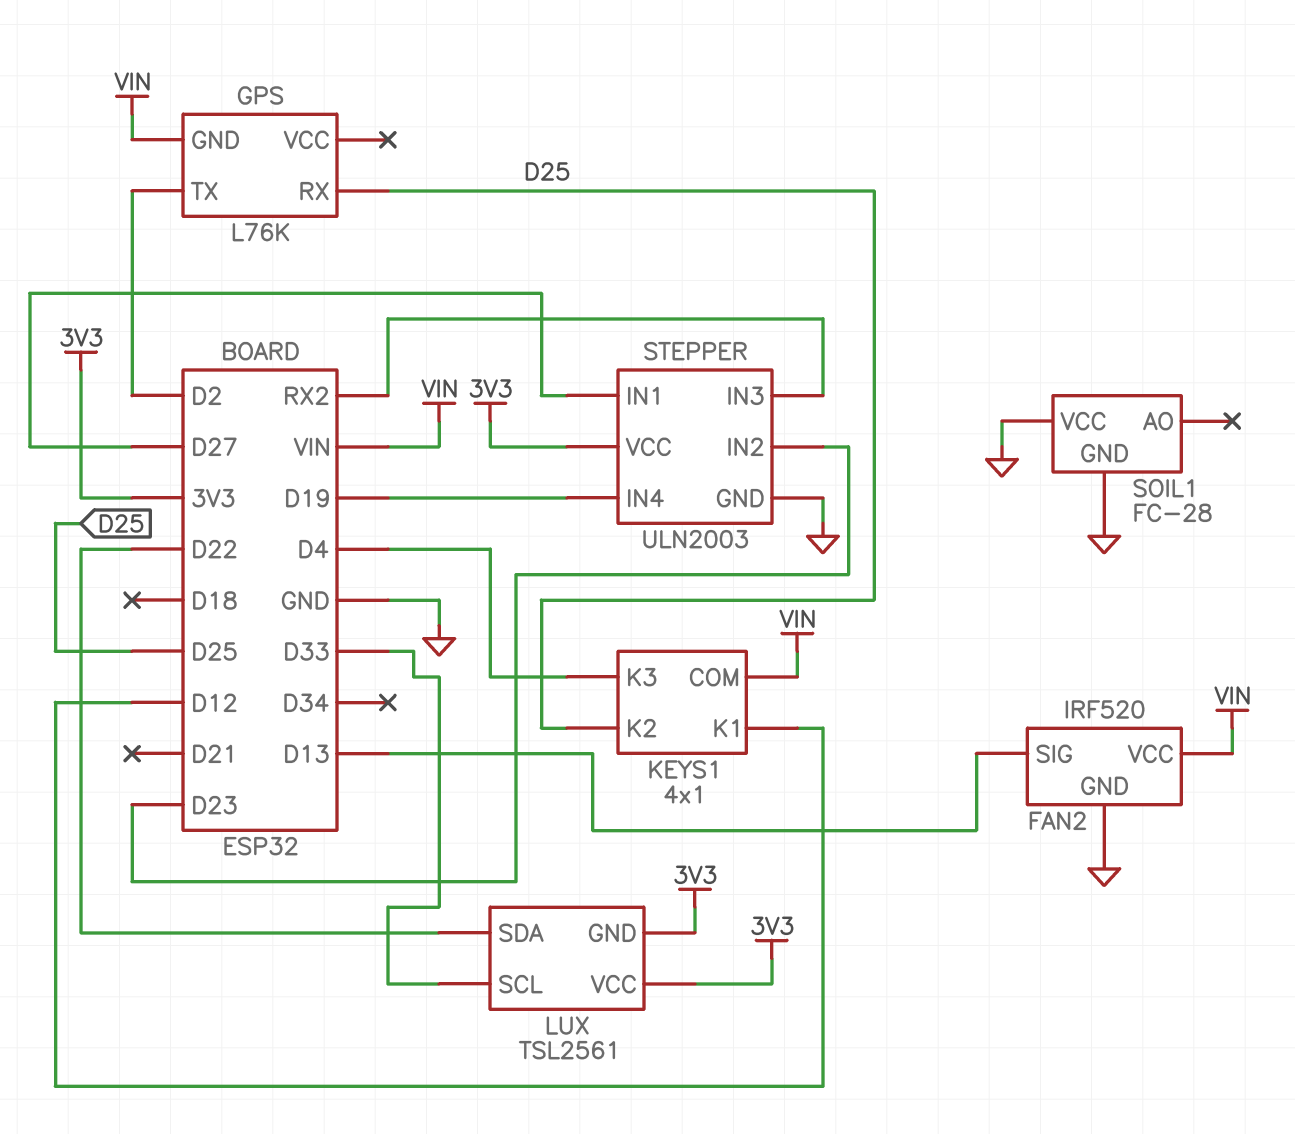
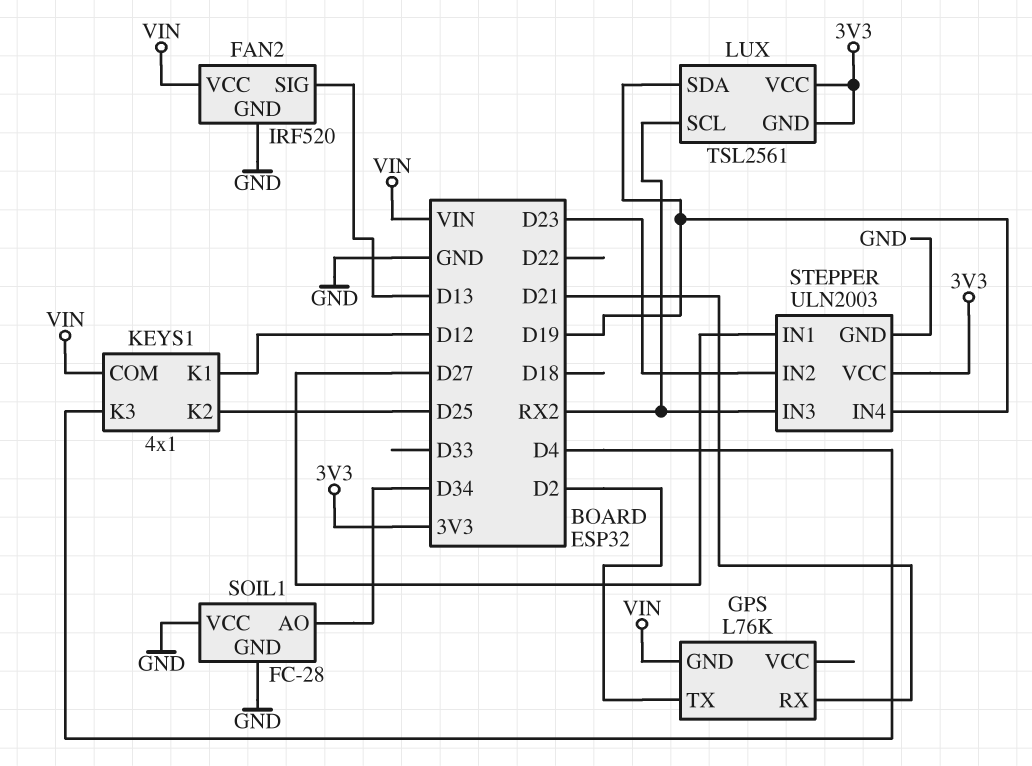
GPS pin RX: D25 -> D21
LUX pin SCL: D33 -> RX2
LUX pin SDA: D22 -> D19
SOIL1 pin AO: none -> D34

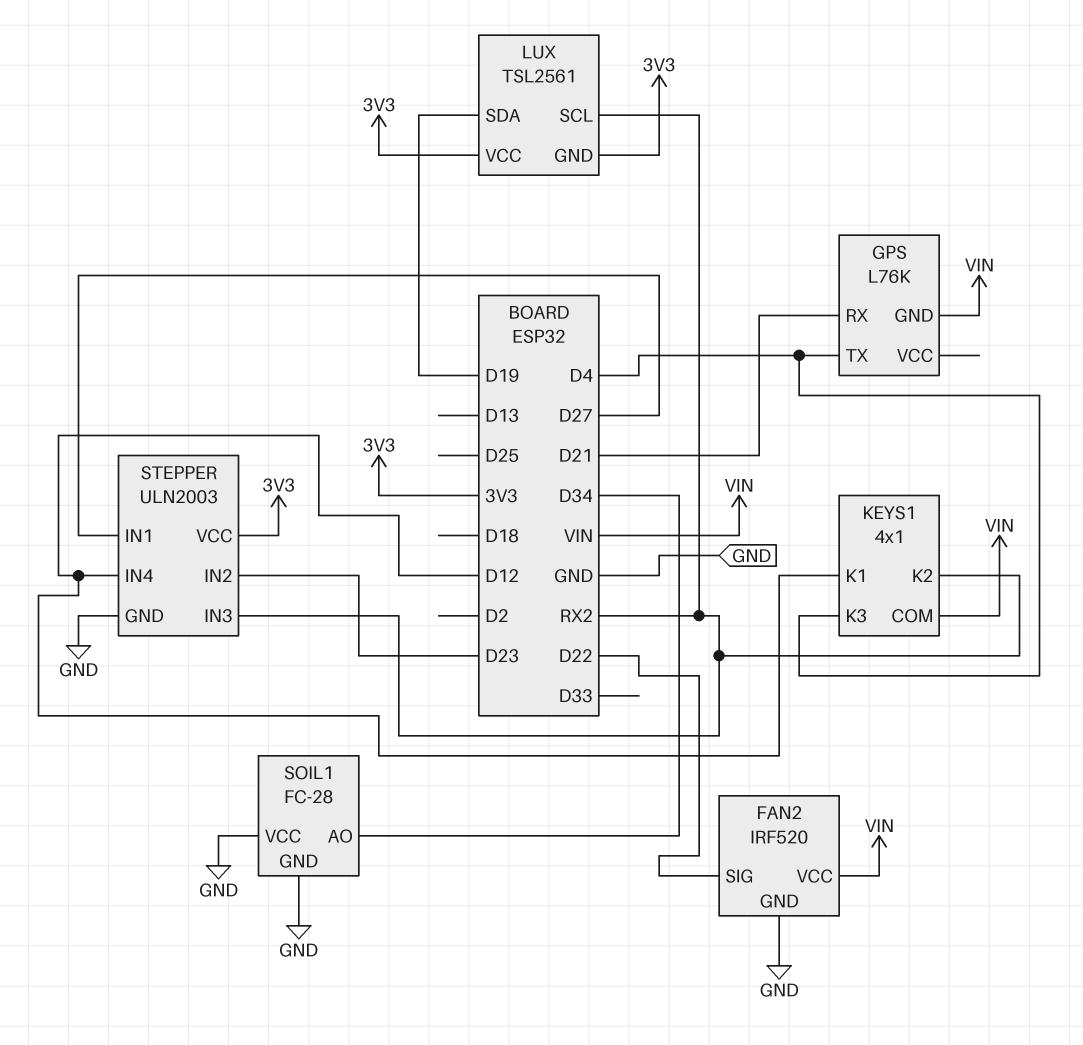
FAN2 pin SIG: D13 -> D22
GPS pin TX: D2 -> D4
KEYS1 pin K2: D25 -> RX2
STEPPER pin IN4: D19 -> D12

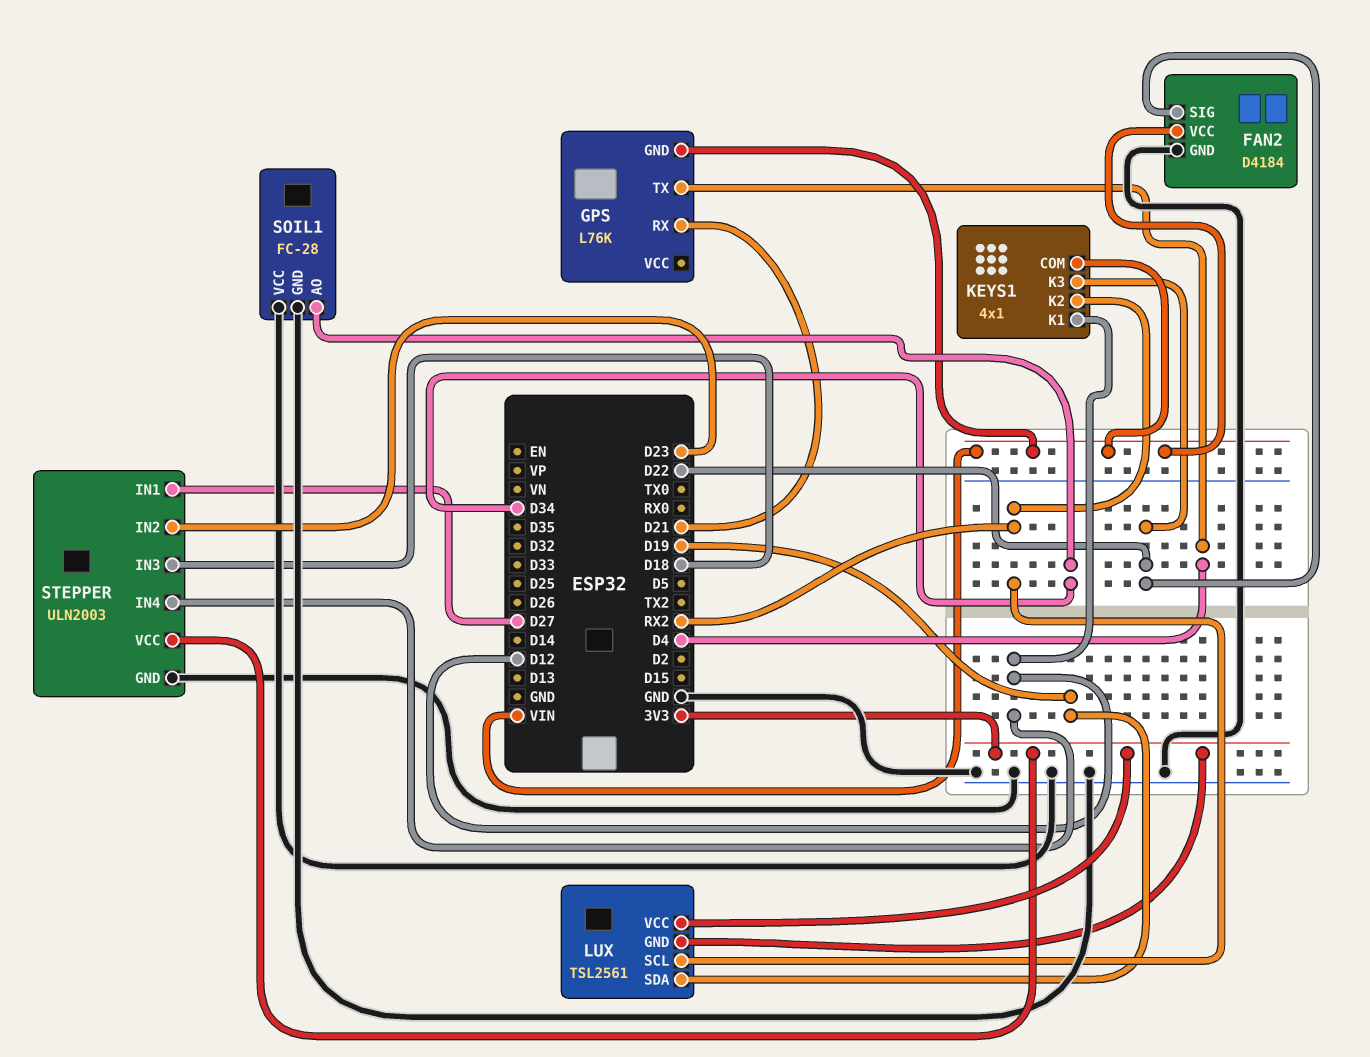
FAN2: IRF520 -> D4184
KEYS1 pin K3: D4 -> D22
STEPPER pin IN3: RX2 -> D18

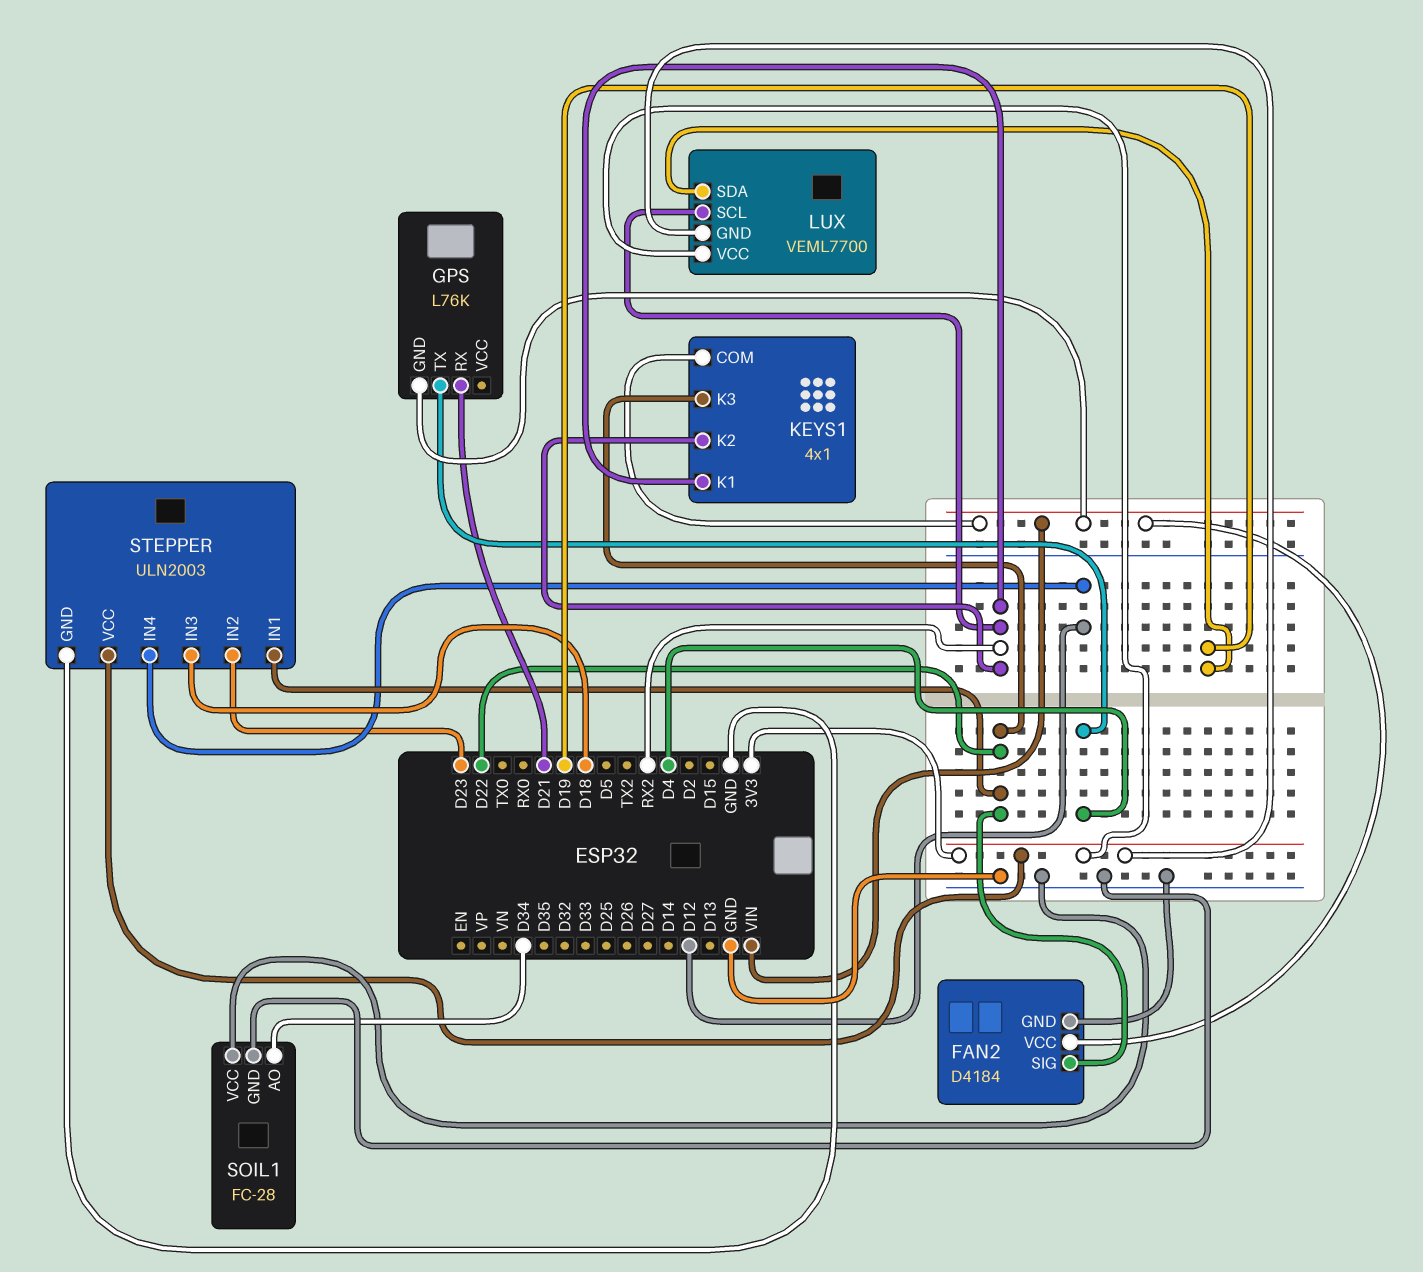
KEYS1 pin K1: D12 -> RX2
LUX: TSL2561 -> VEML7700
STEPPER pin IN1: D27 -> D22

